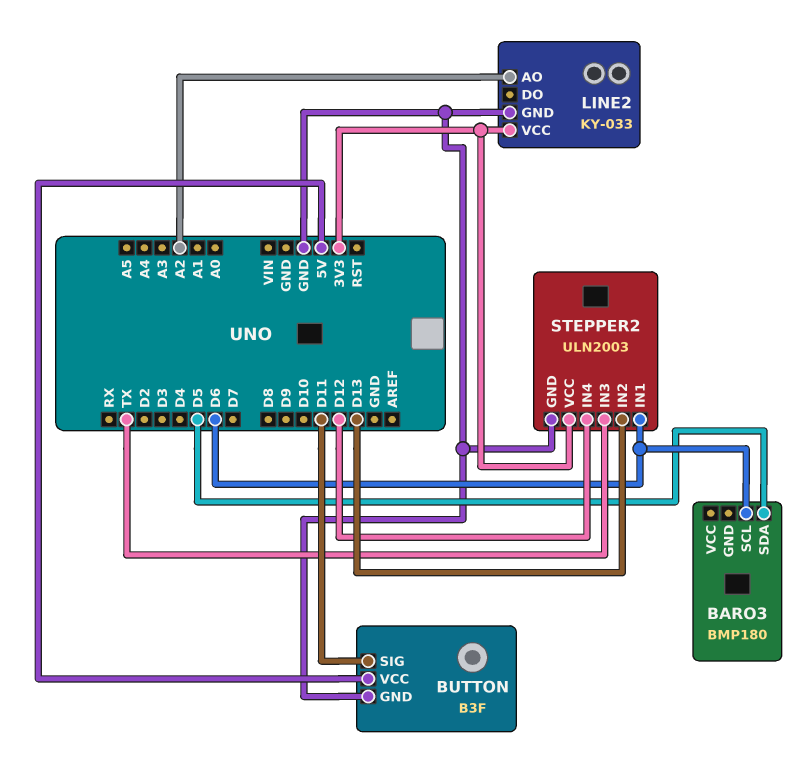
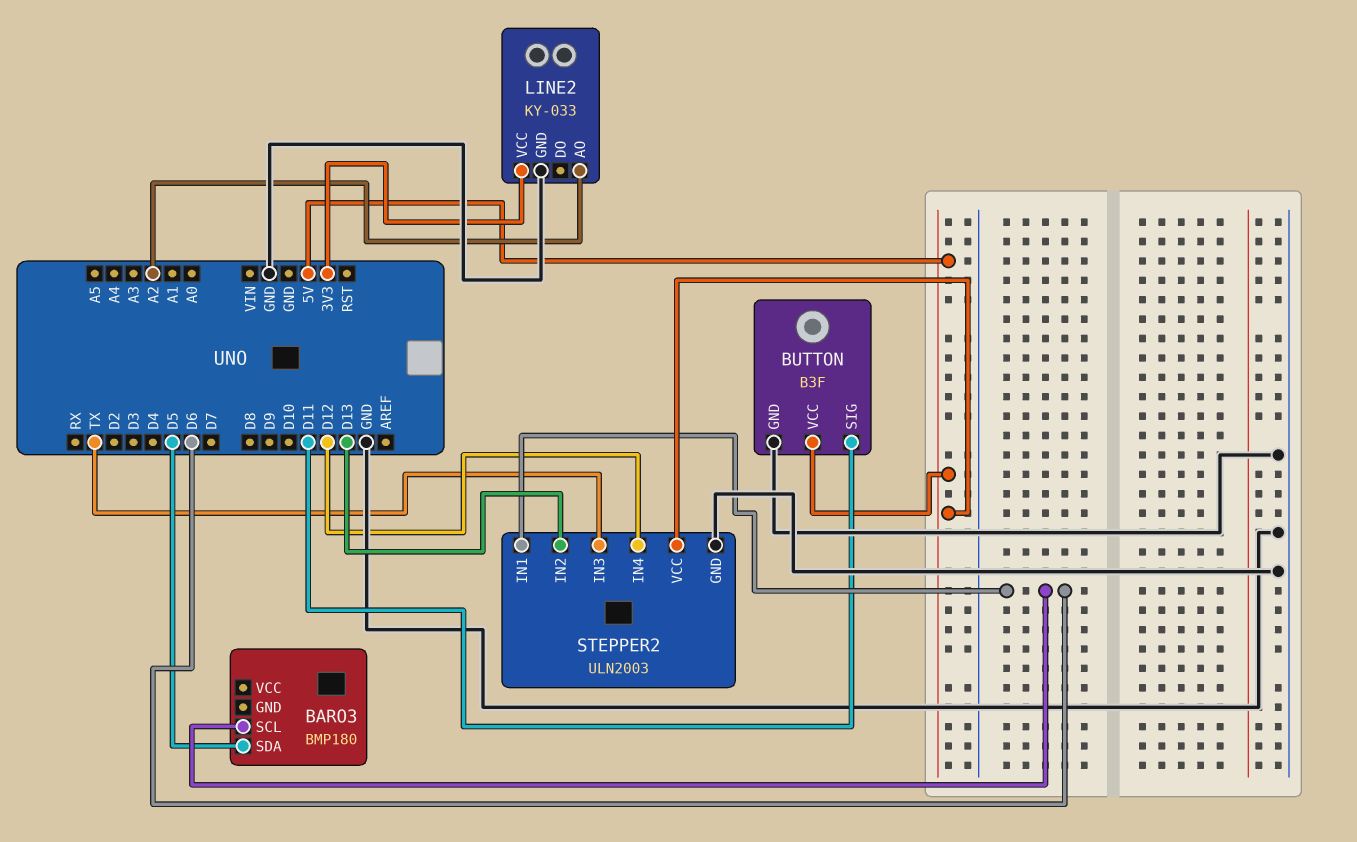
STEPPER2 pin VCC: 3V3 -> 5V

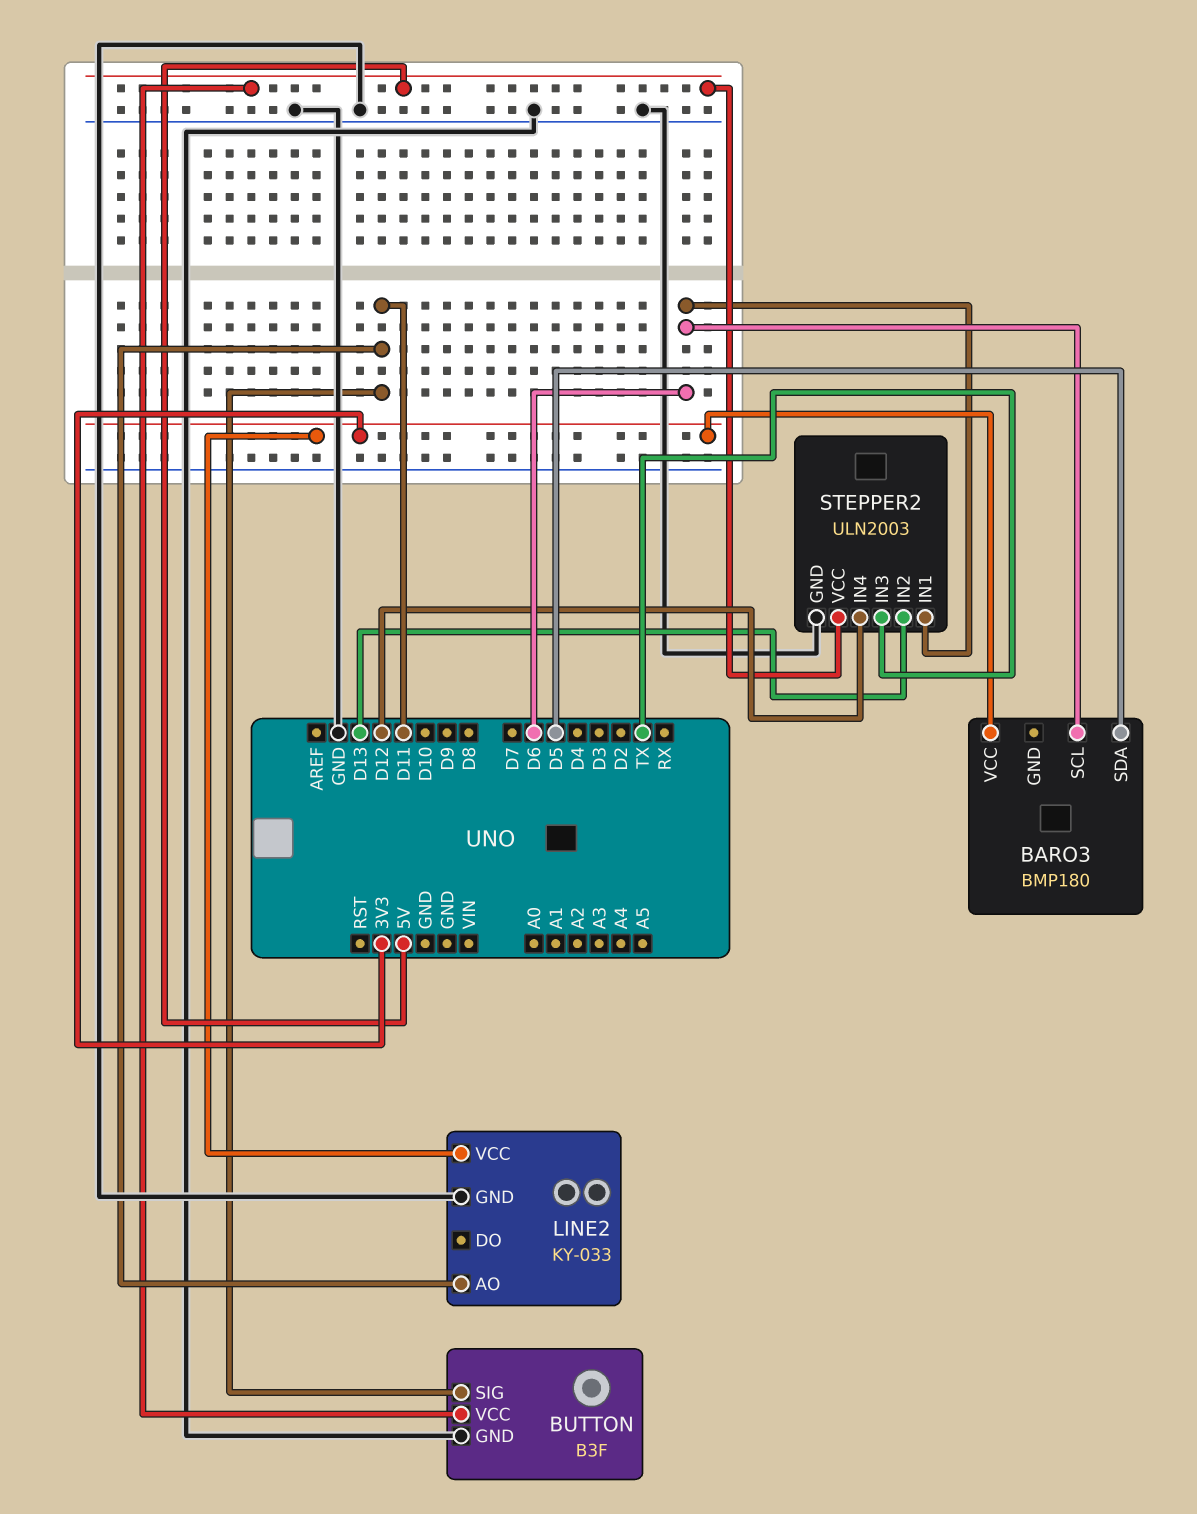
BARO3 pin VCC: none -> 3V3
LINE2 pin AO: A2 -> D11

